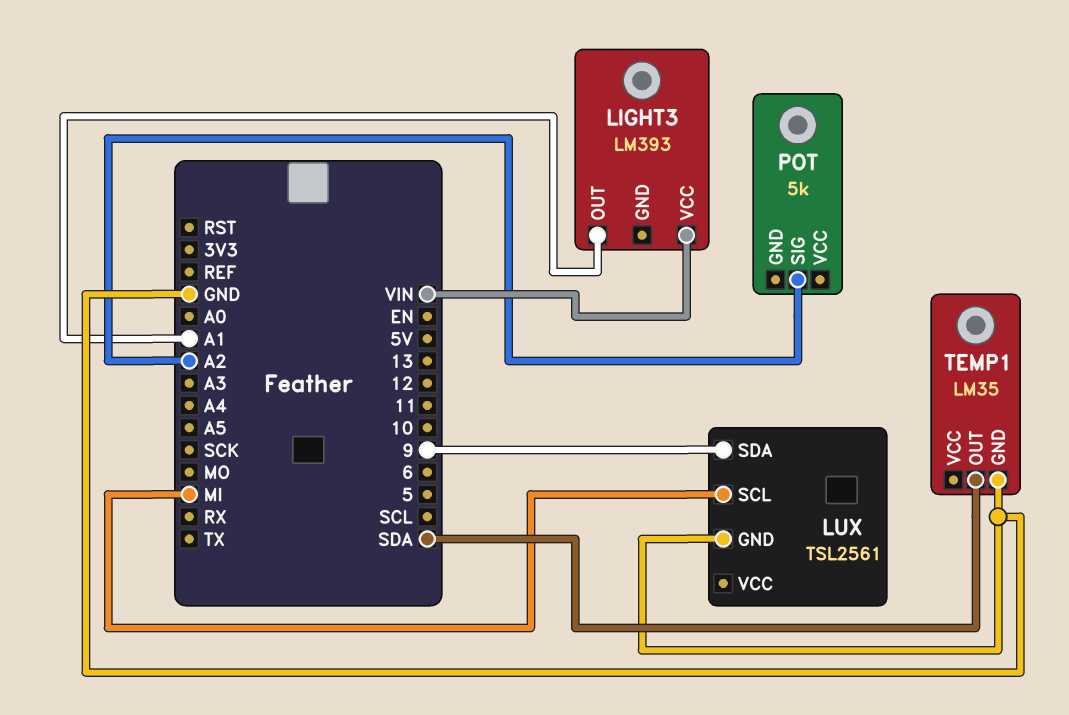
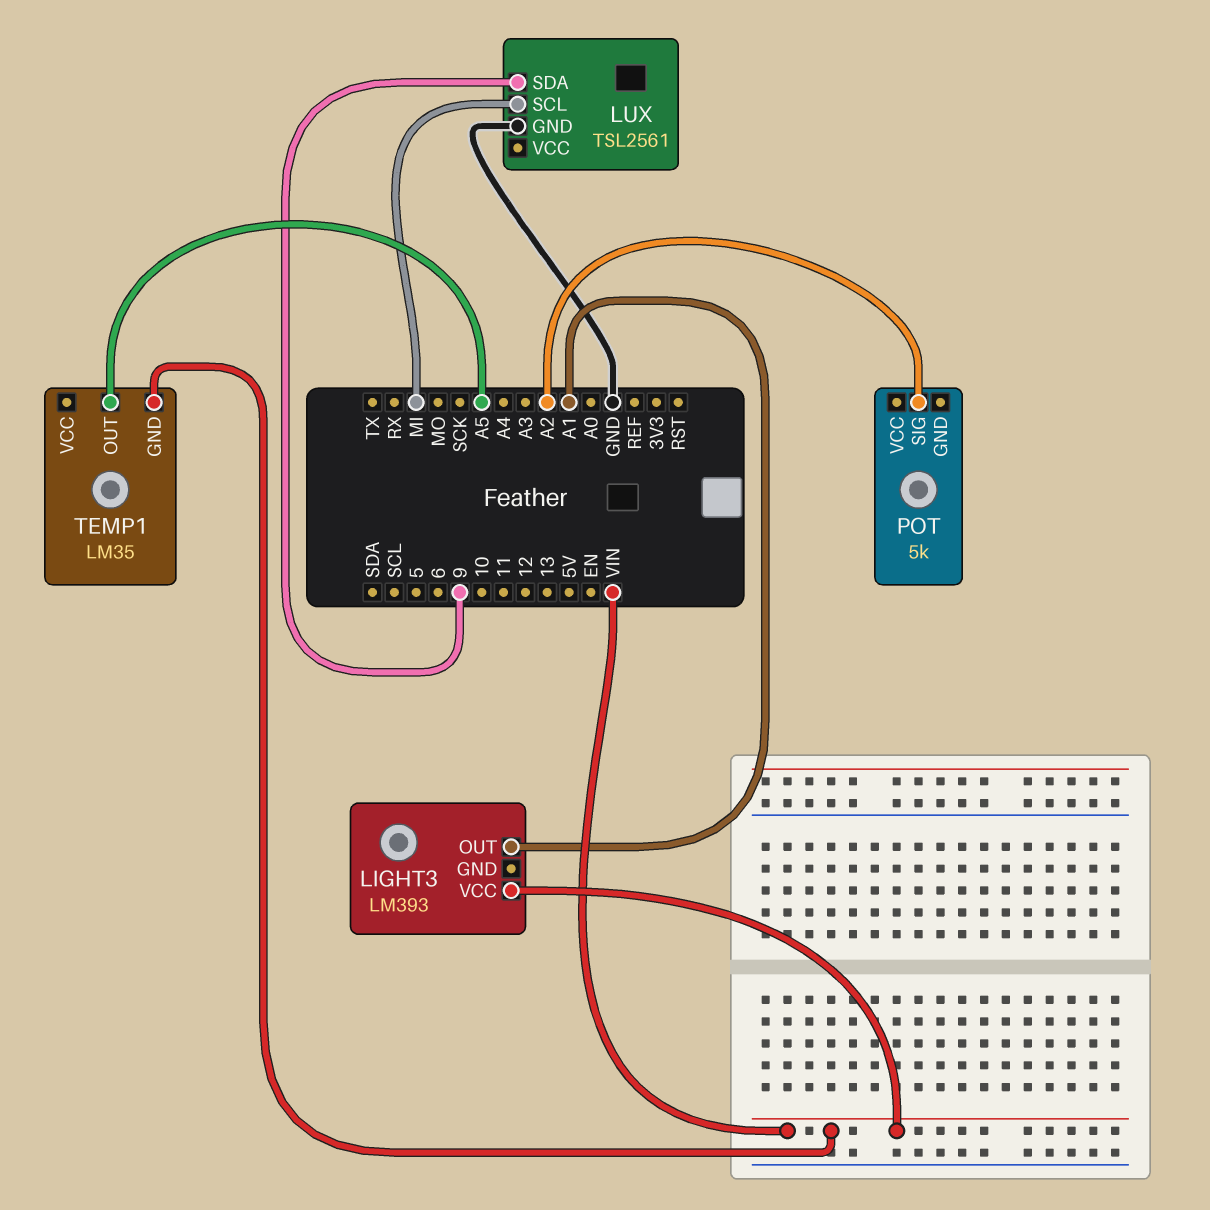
TEMP1 pin GND: GND -> VIN
TEMP1 pin OUT: SDA -> A5

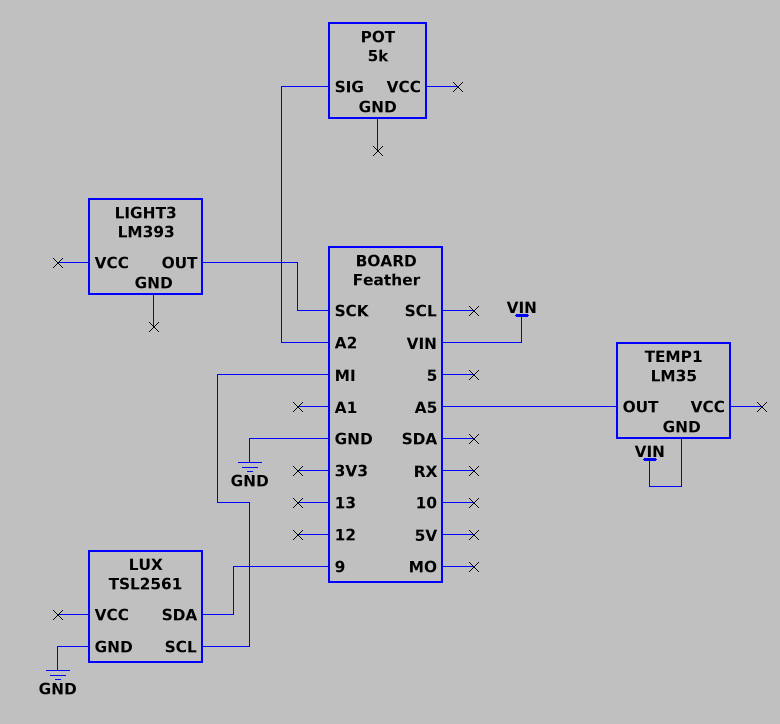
LIGHT3 pin OUT: A1 -> SCK
LIGHT3 pin VCC: VIN -> none

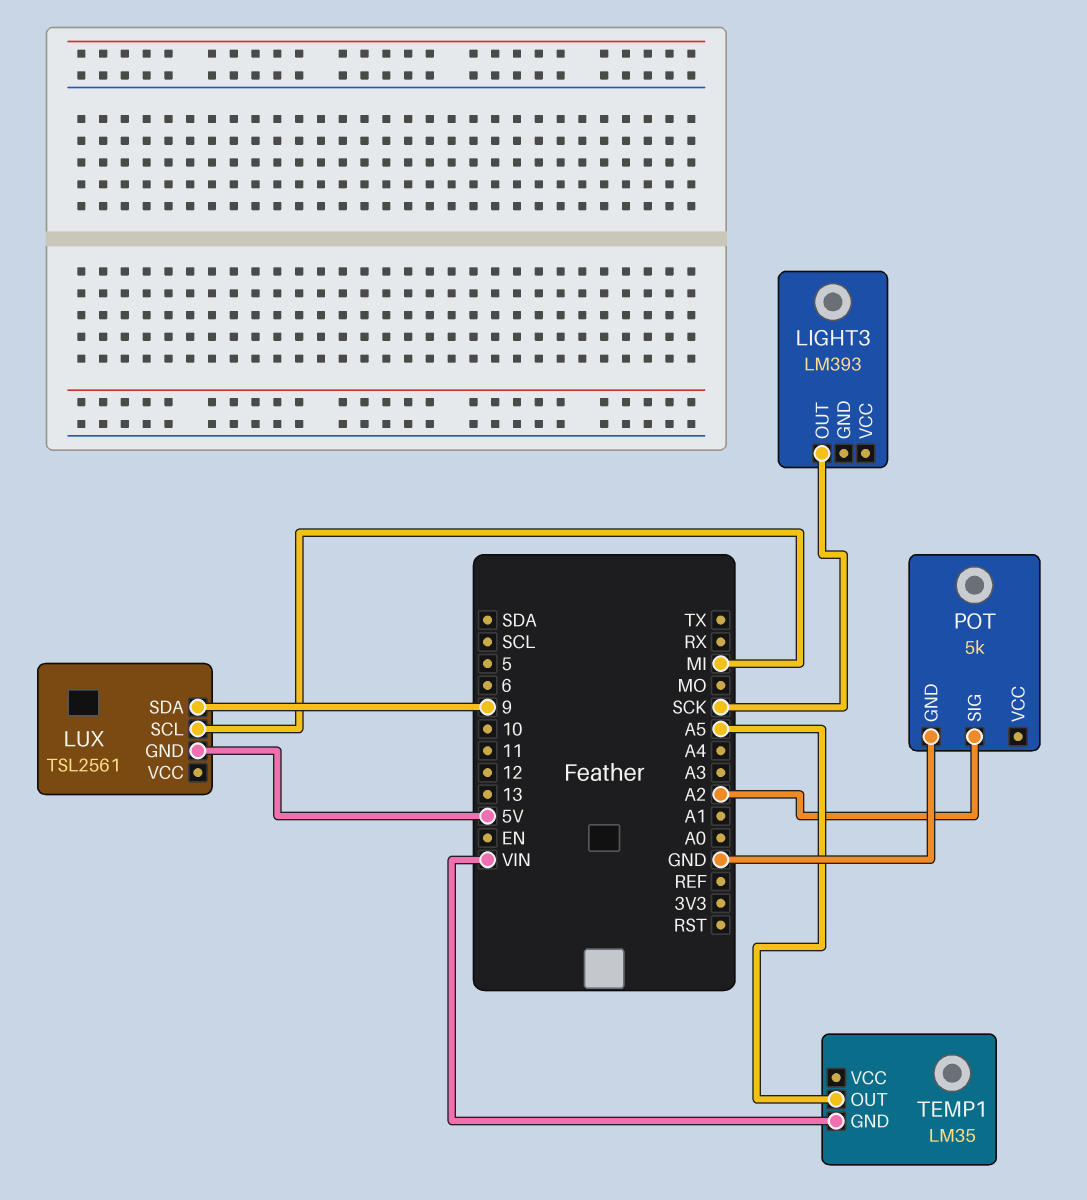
LUX pin GND: GND -> 5V
POT pin GND: none -> GND

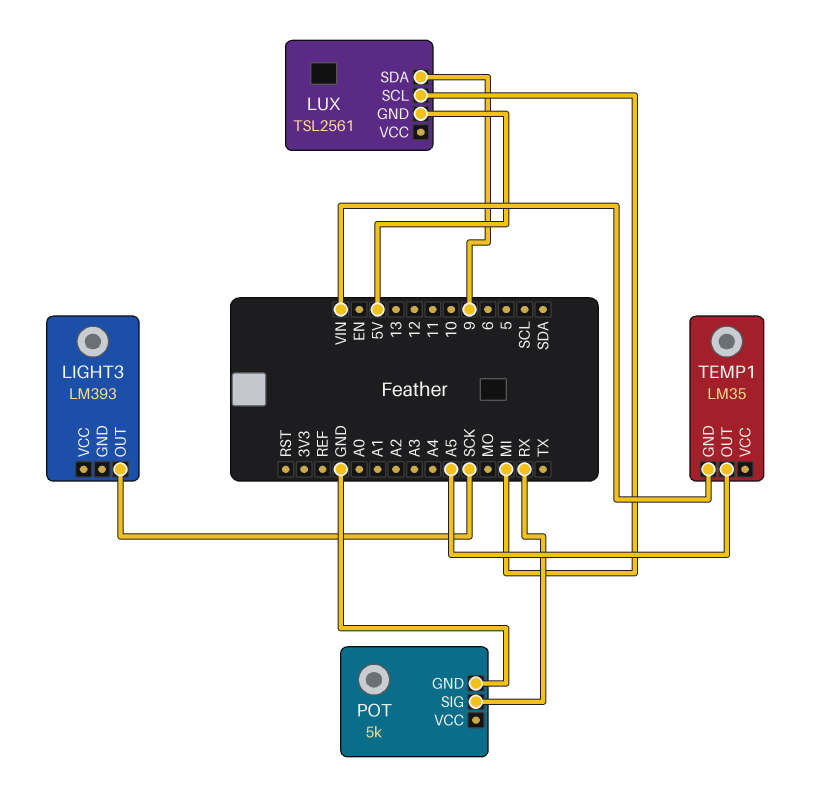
POT pin SIG: A2 -> RX

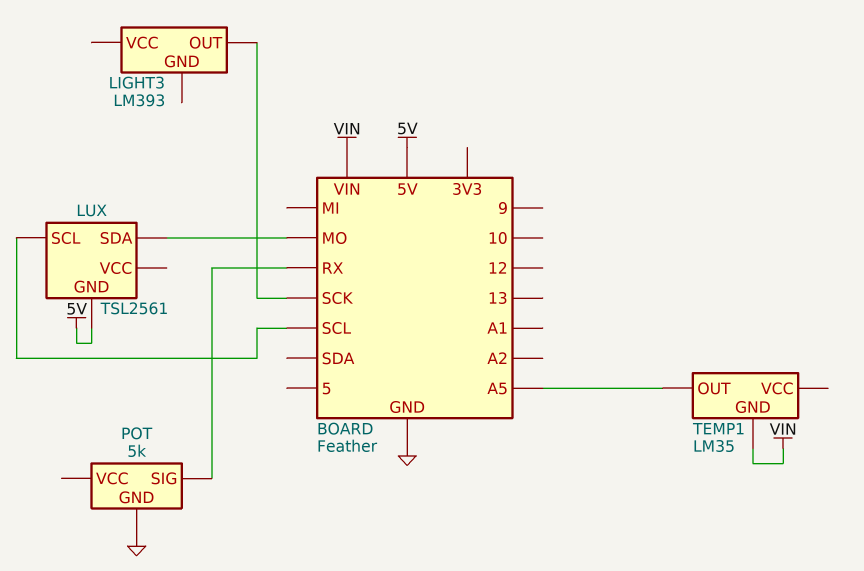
LUX pin SCL: MI -> SCL
LUX pin SDA: 9 -> MO

